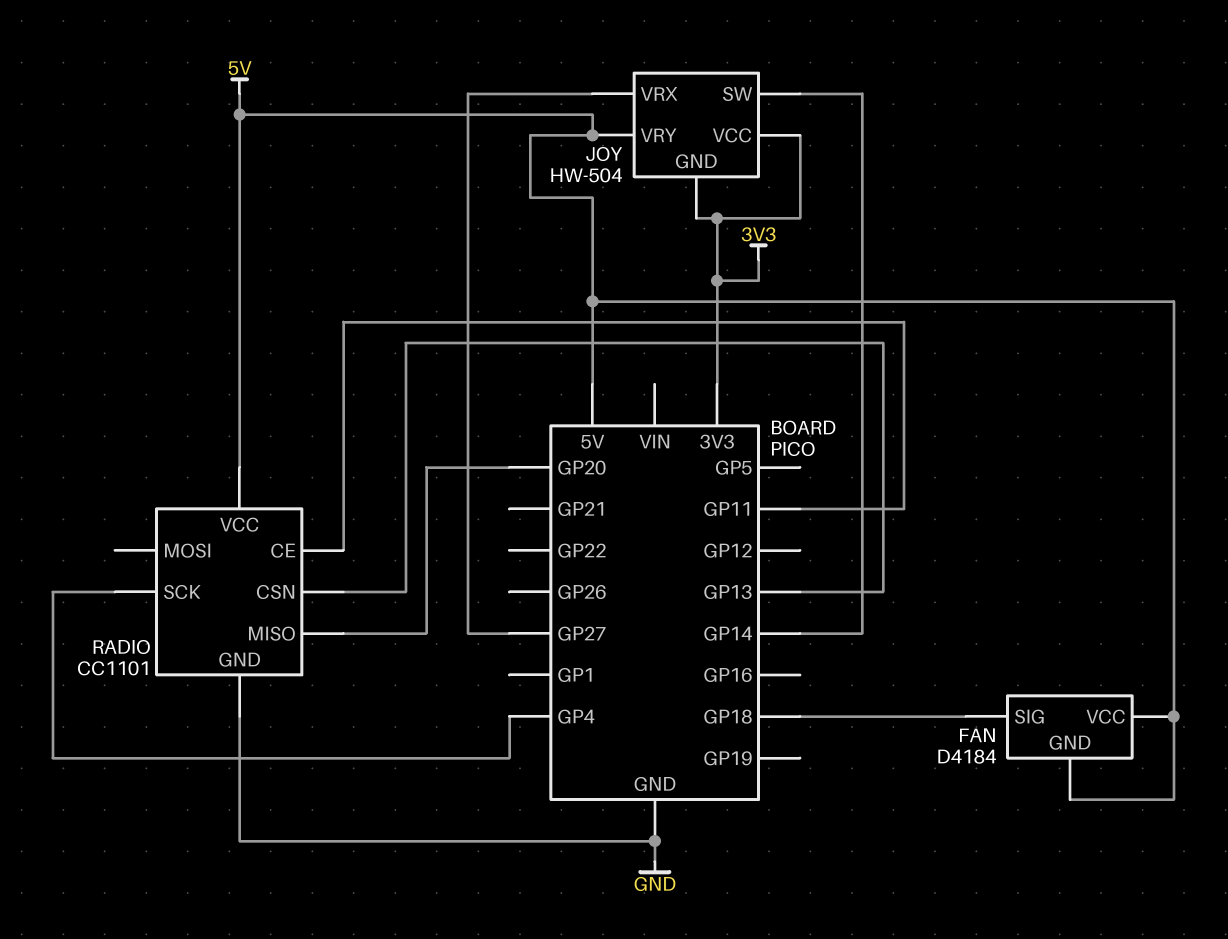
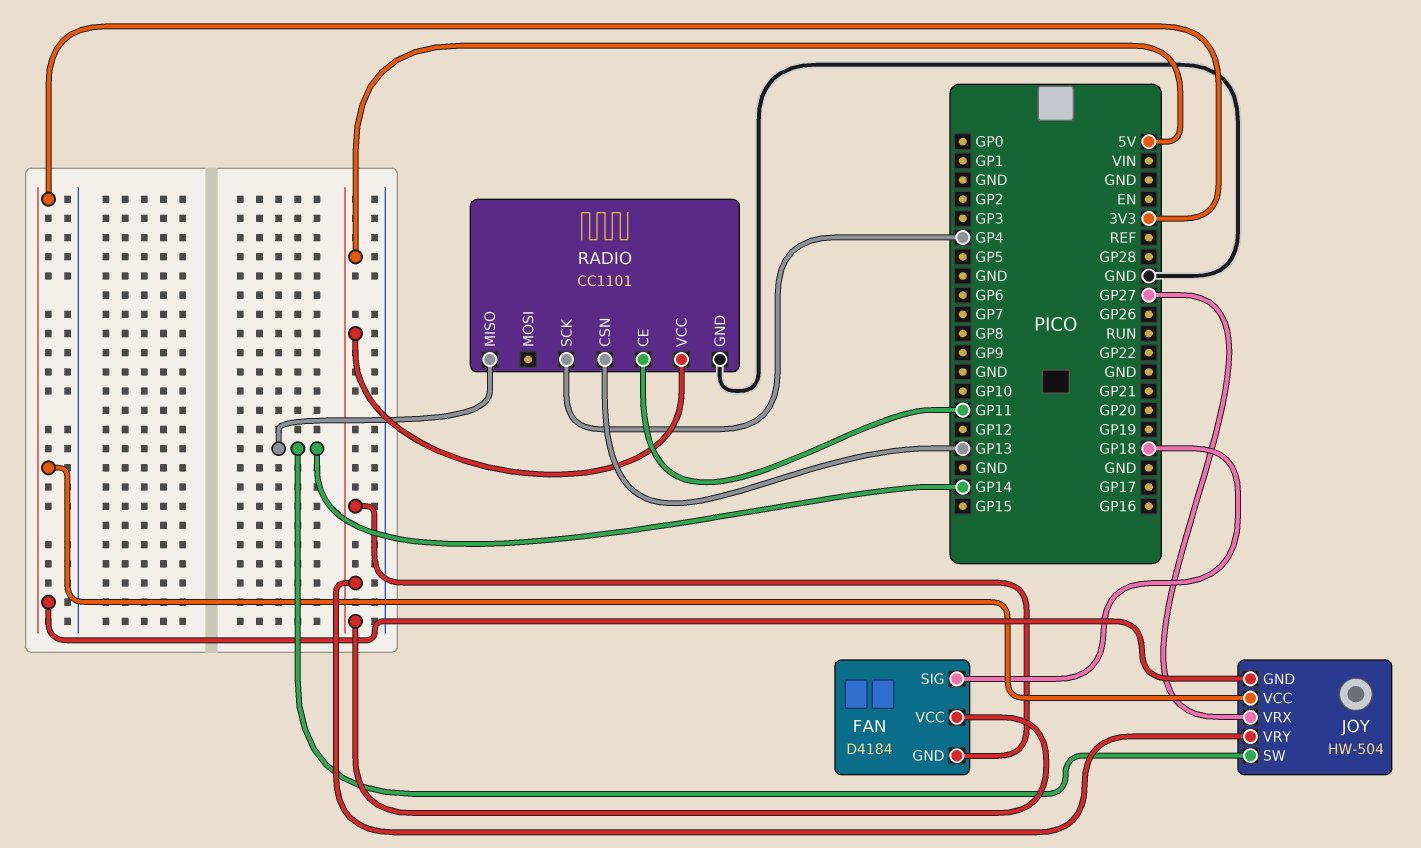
RADIO pin MISO: GP20 -> GP14

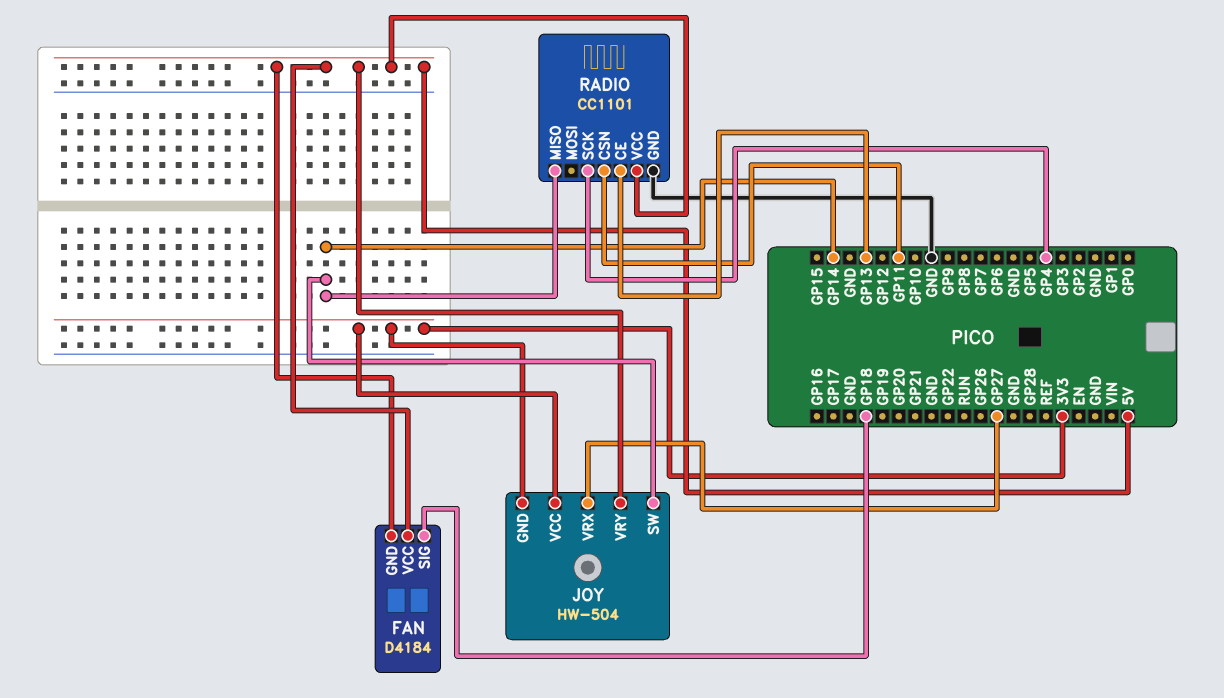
RADIO pin CE: GP11 -> GP13
RADIO pin CSN: GP13 -> GP11

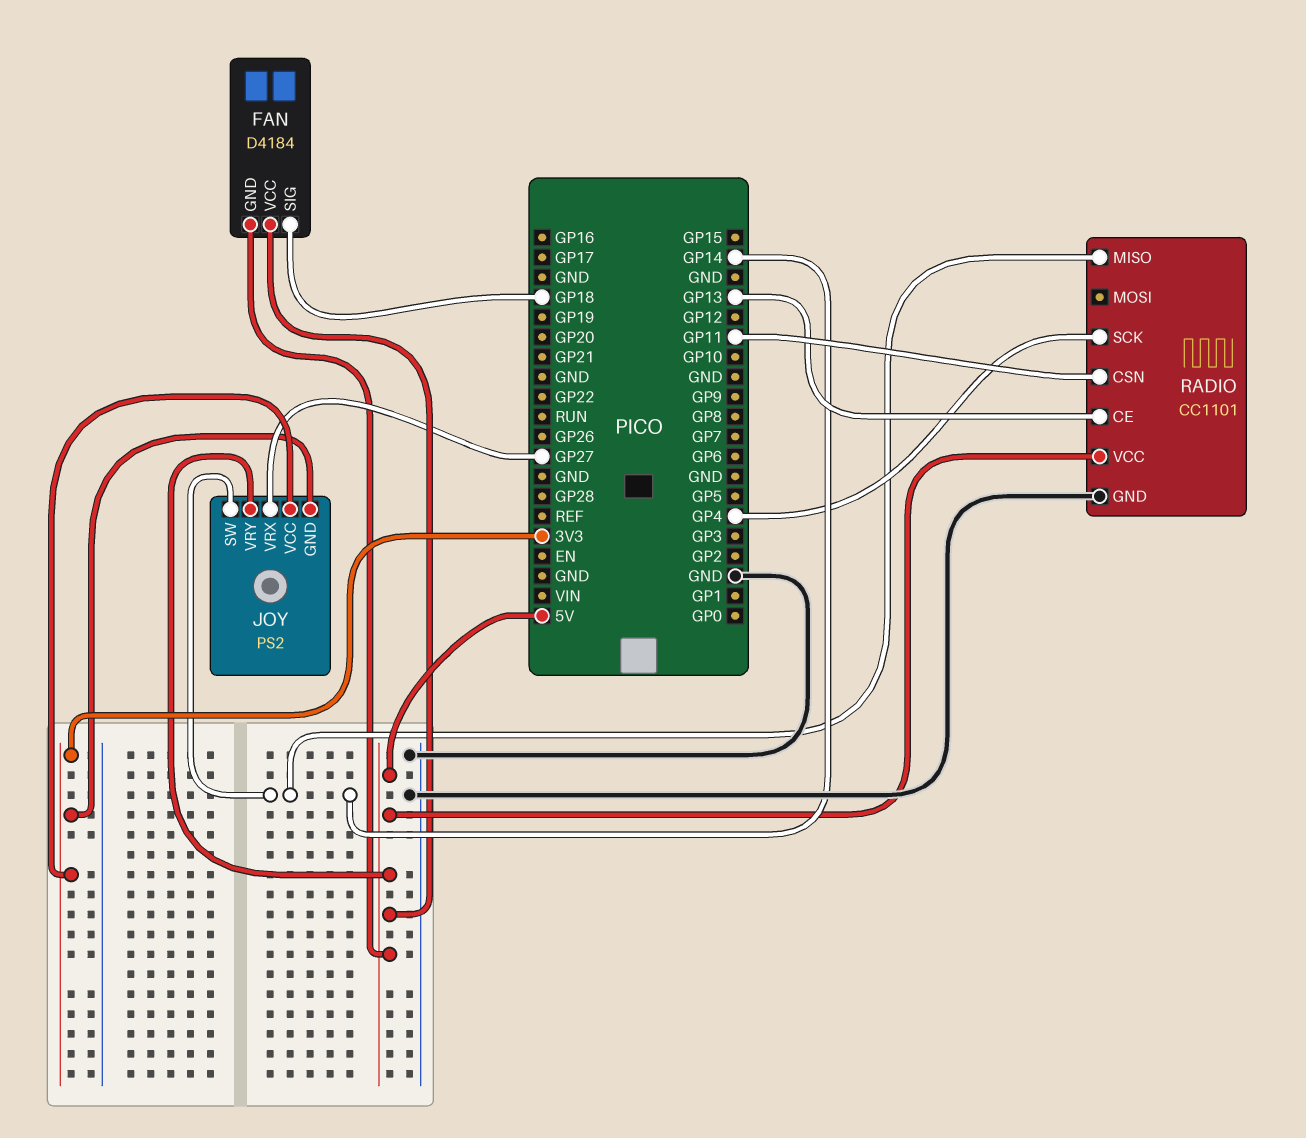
JOY: HW-504 -> PS2

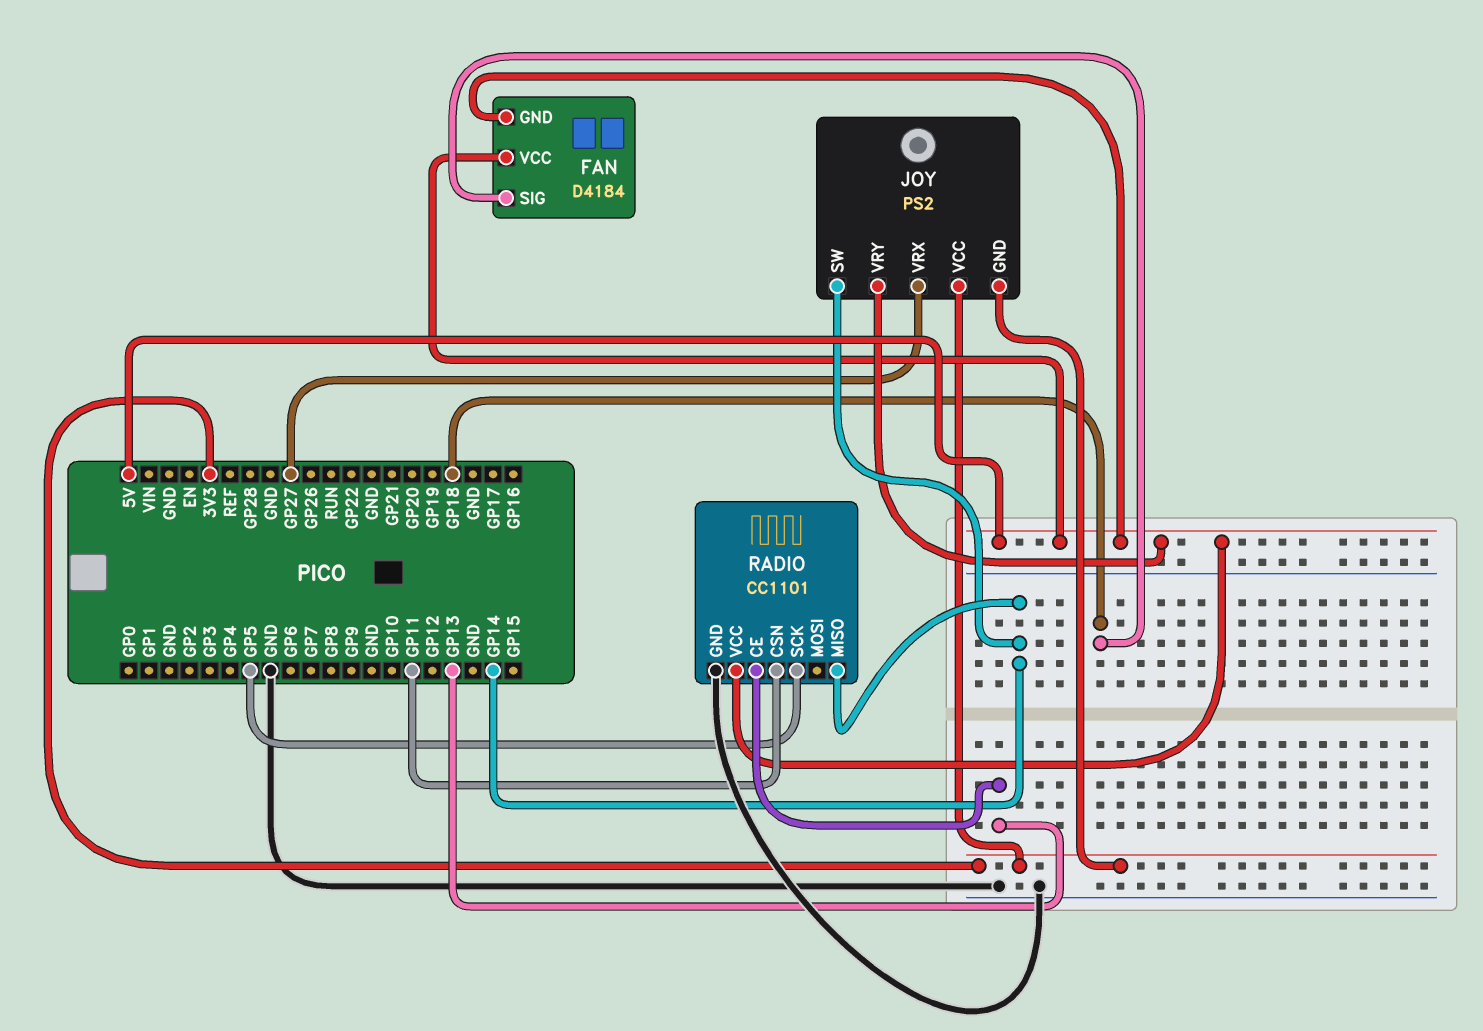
RADIO pin SCK: GP4 -> GP5

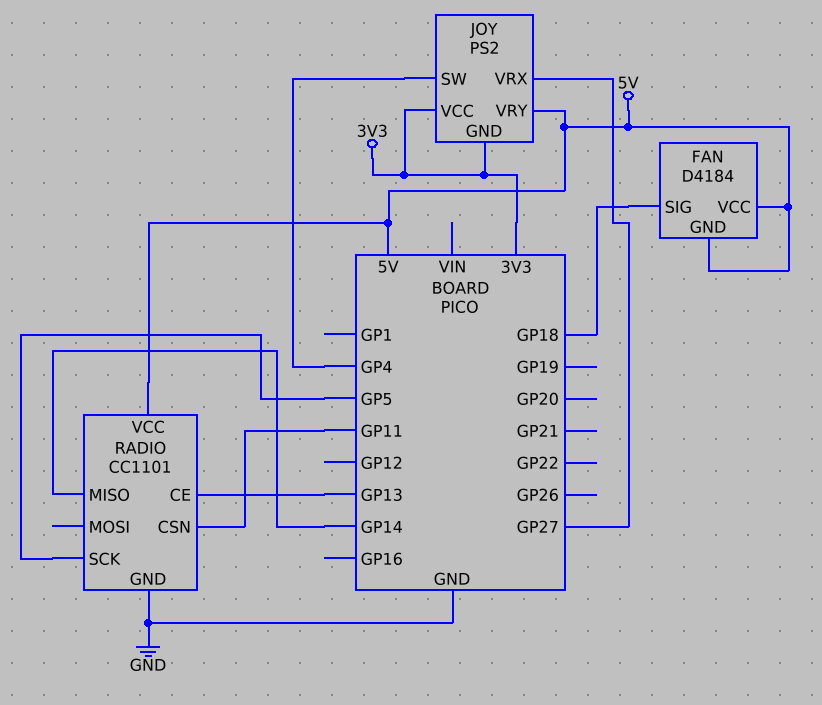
JOY pin SW: GP14 -> GP4

